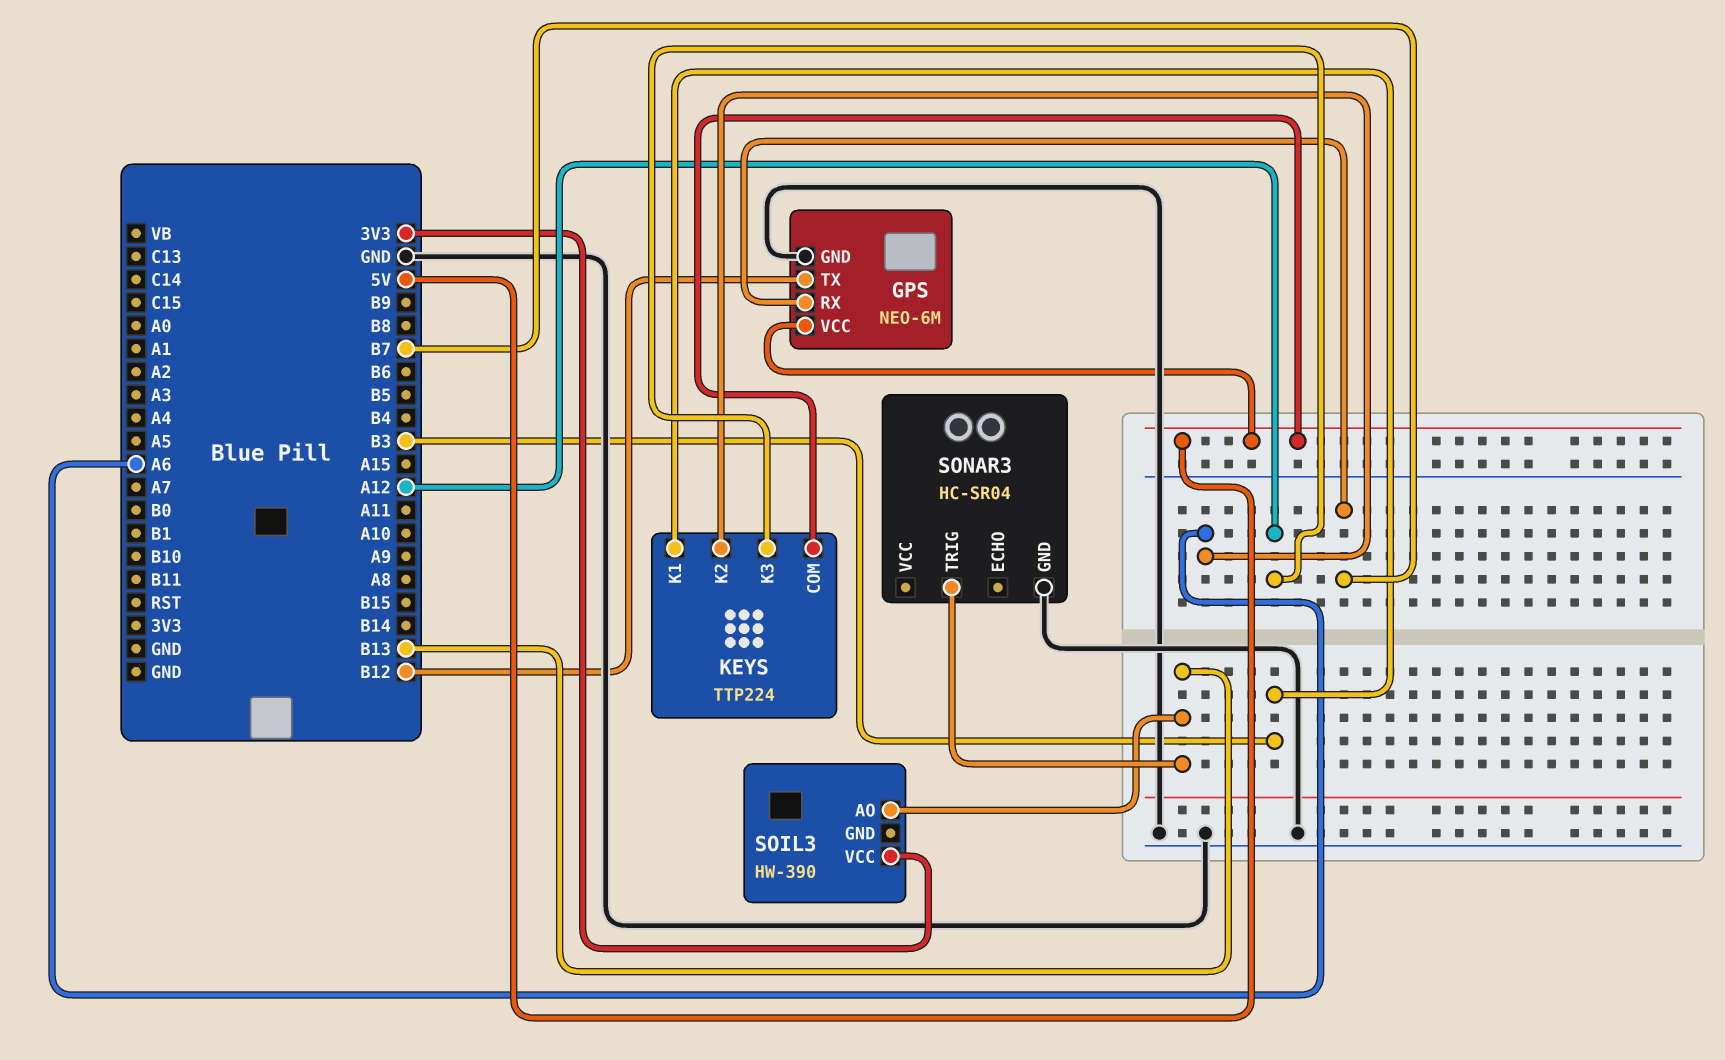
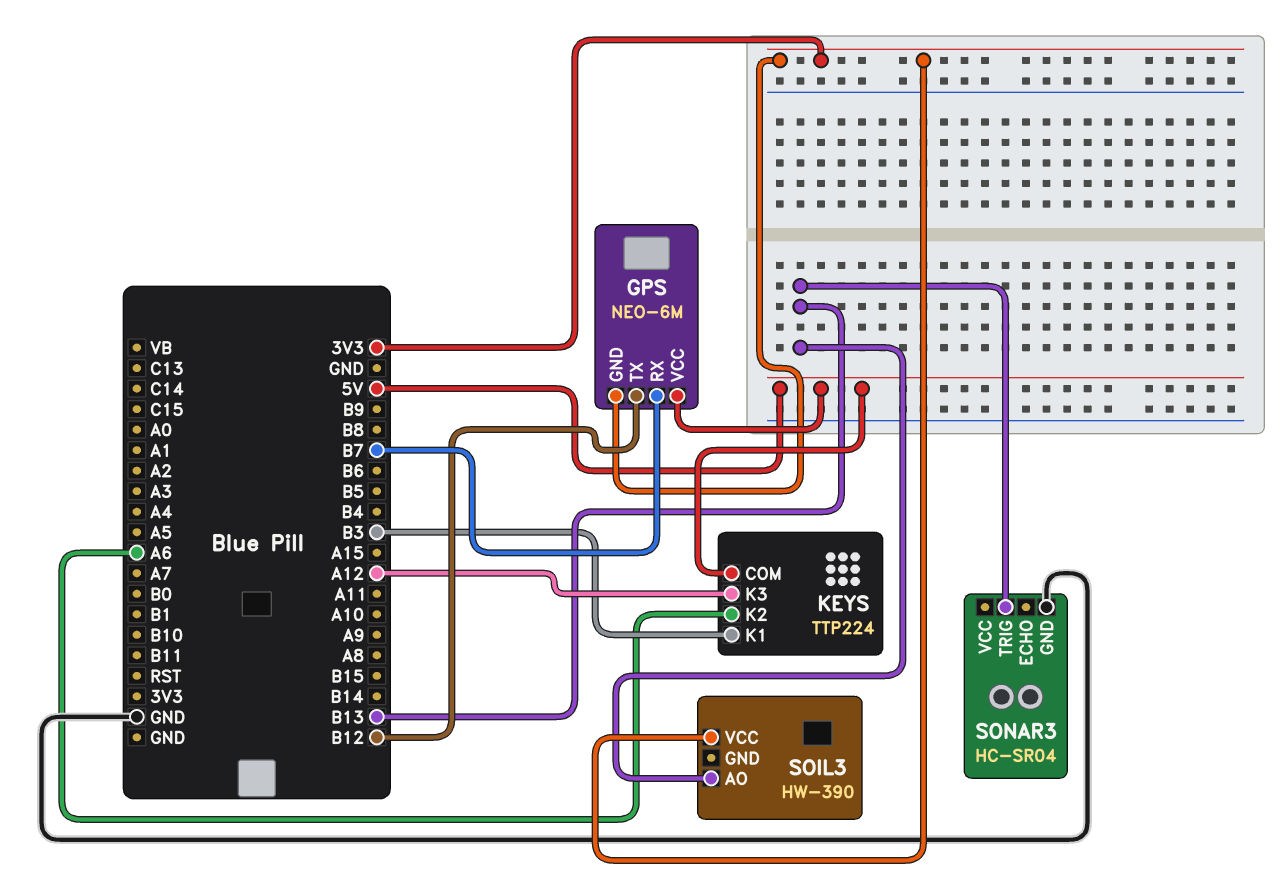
GPS pin GND: GND -> 3V3

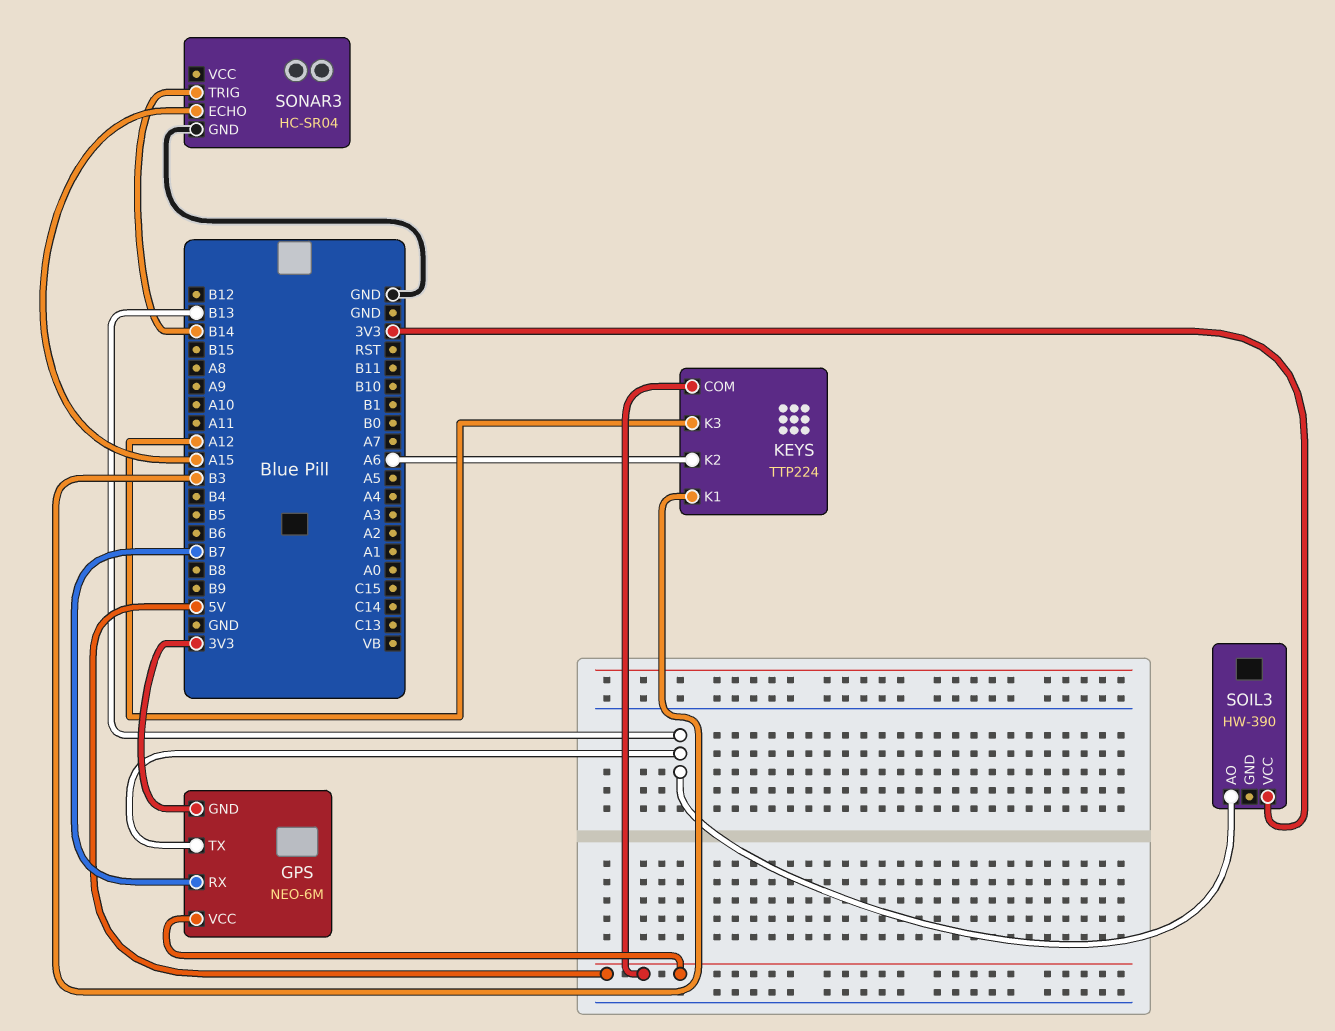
GPS pin TX: B12 -> B13
SONAR3 pin ECHO: none -> A15
SONAR3 pin TRIG: B13 -> B14

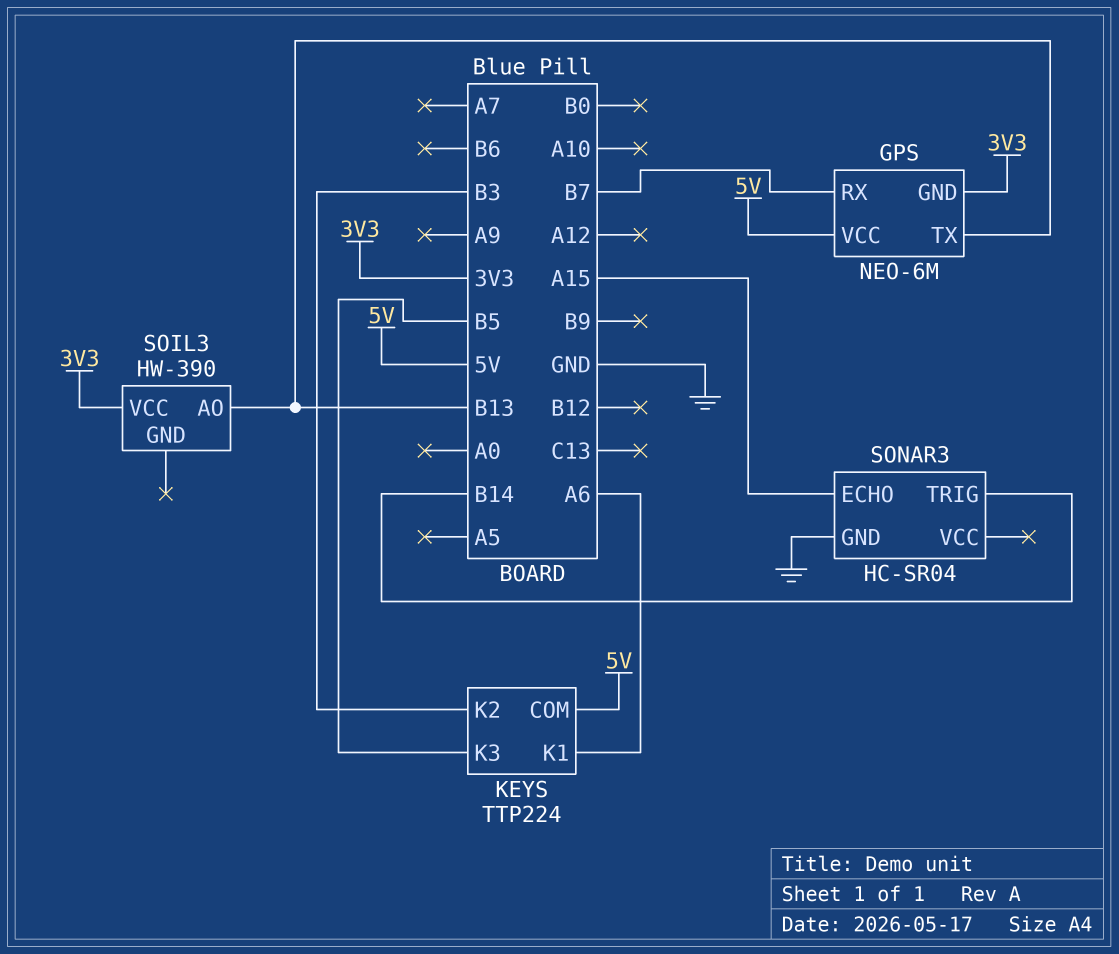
KEYS pin K1: B3 -> A6
KEYS pin K2: A6 -> B3
KEYS pin K3: A12 -> B5

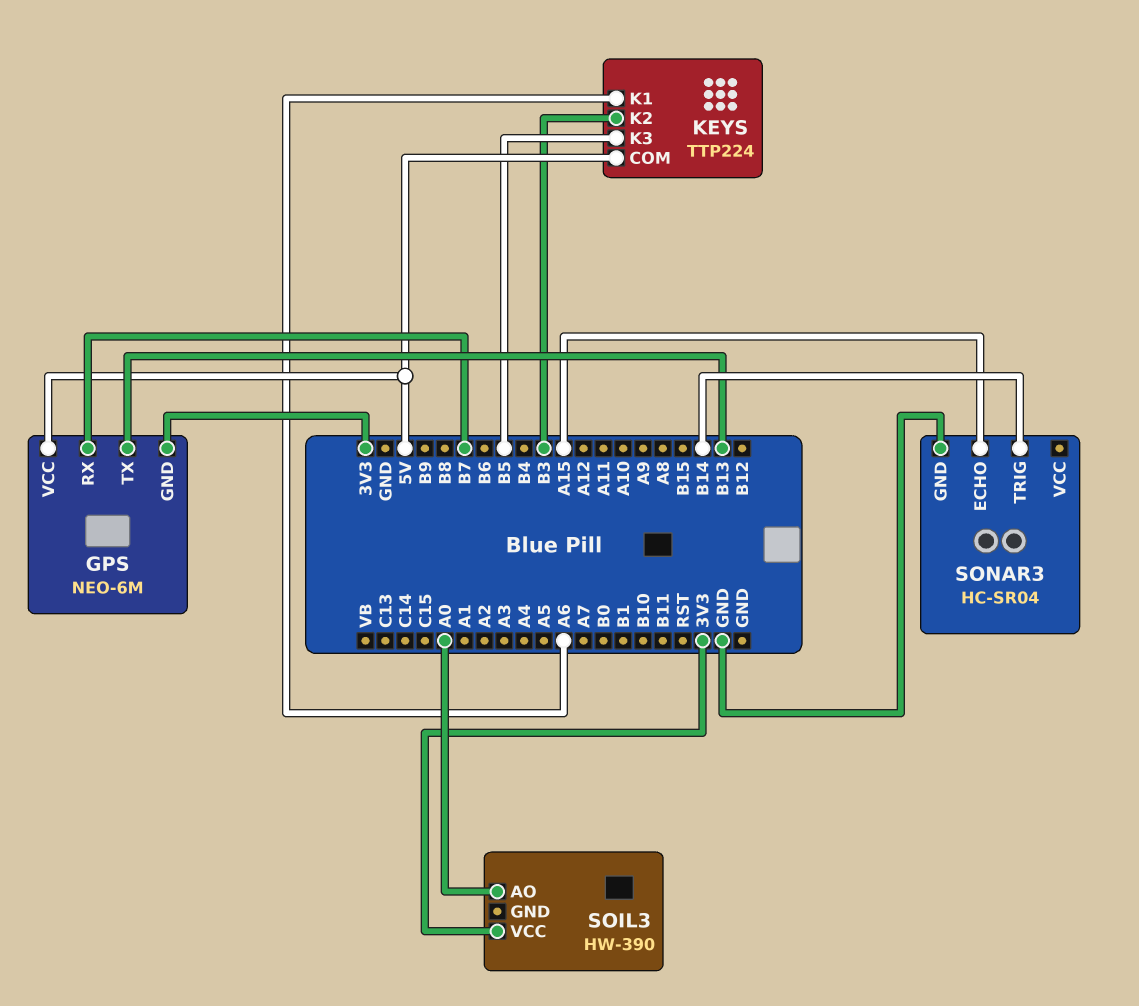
SOIL3 pin AO: B13 -> A0

